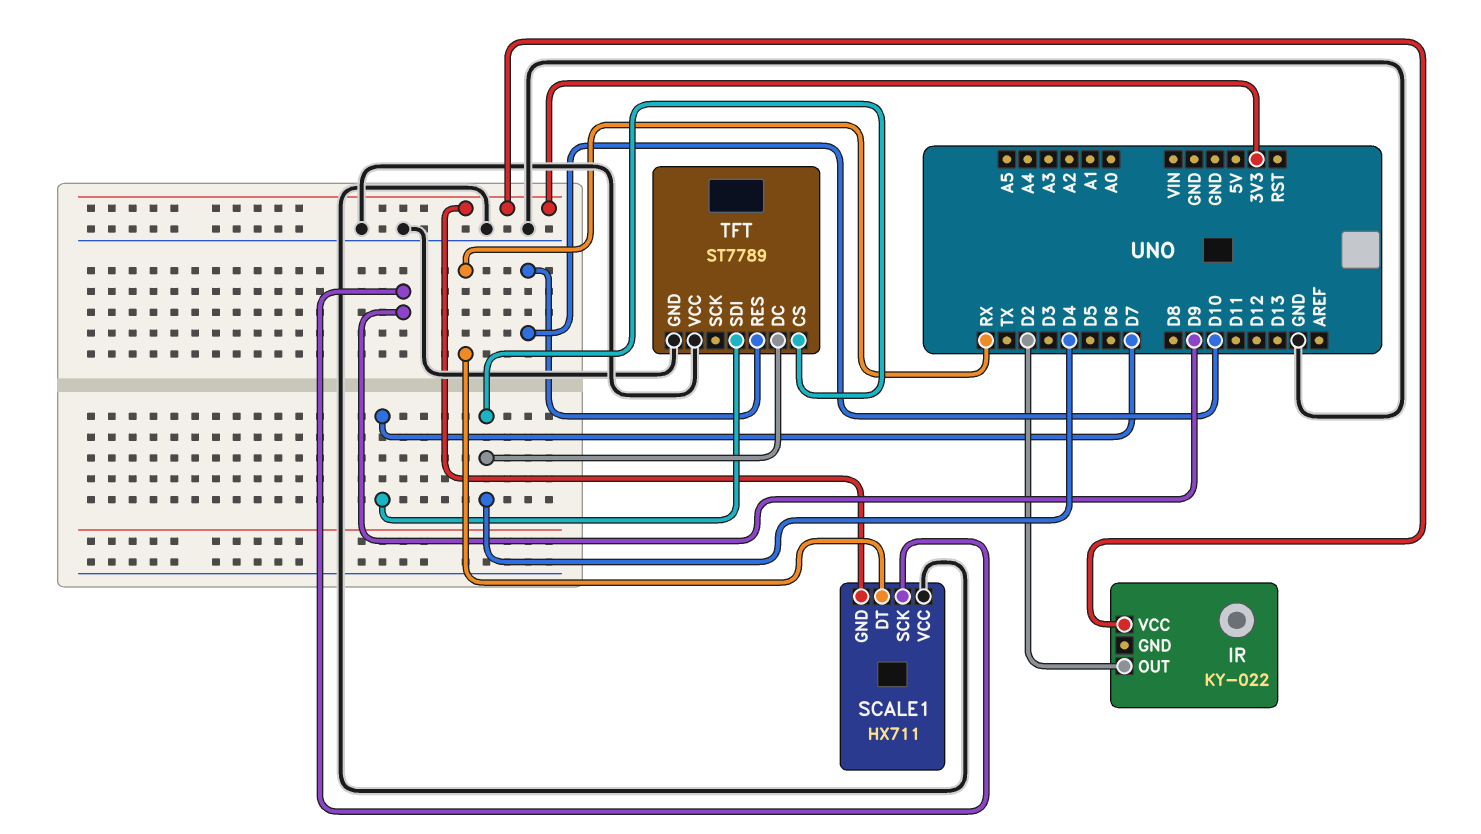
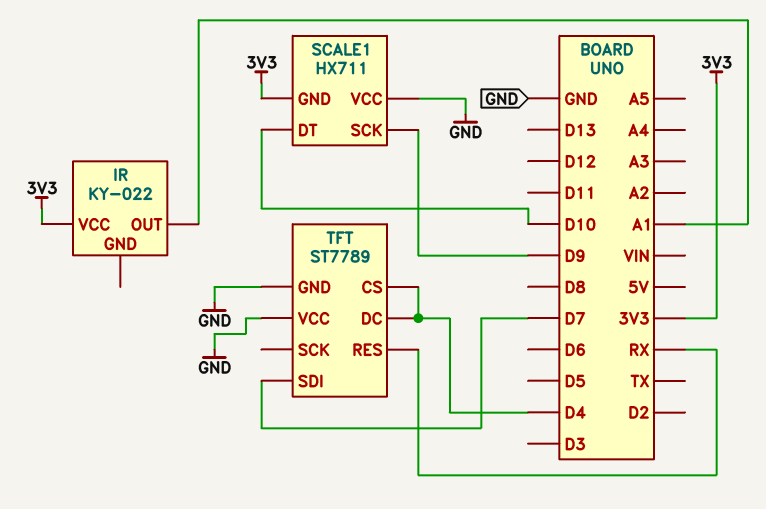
IR pin OUT: D2 -> A1
SCALE1 pin DT: RX -> D10
TFT pin RES: D10 -> RX

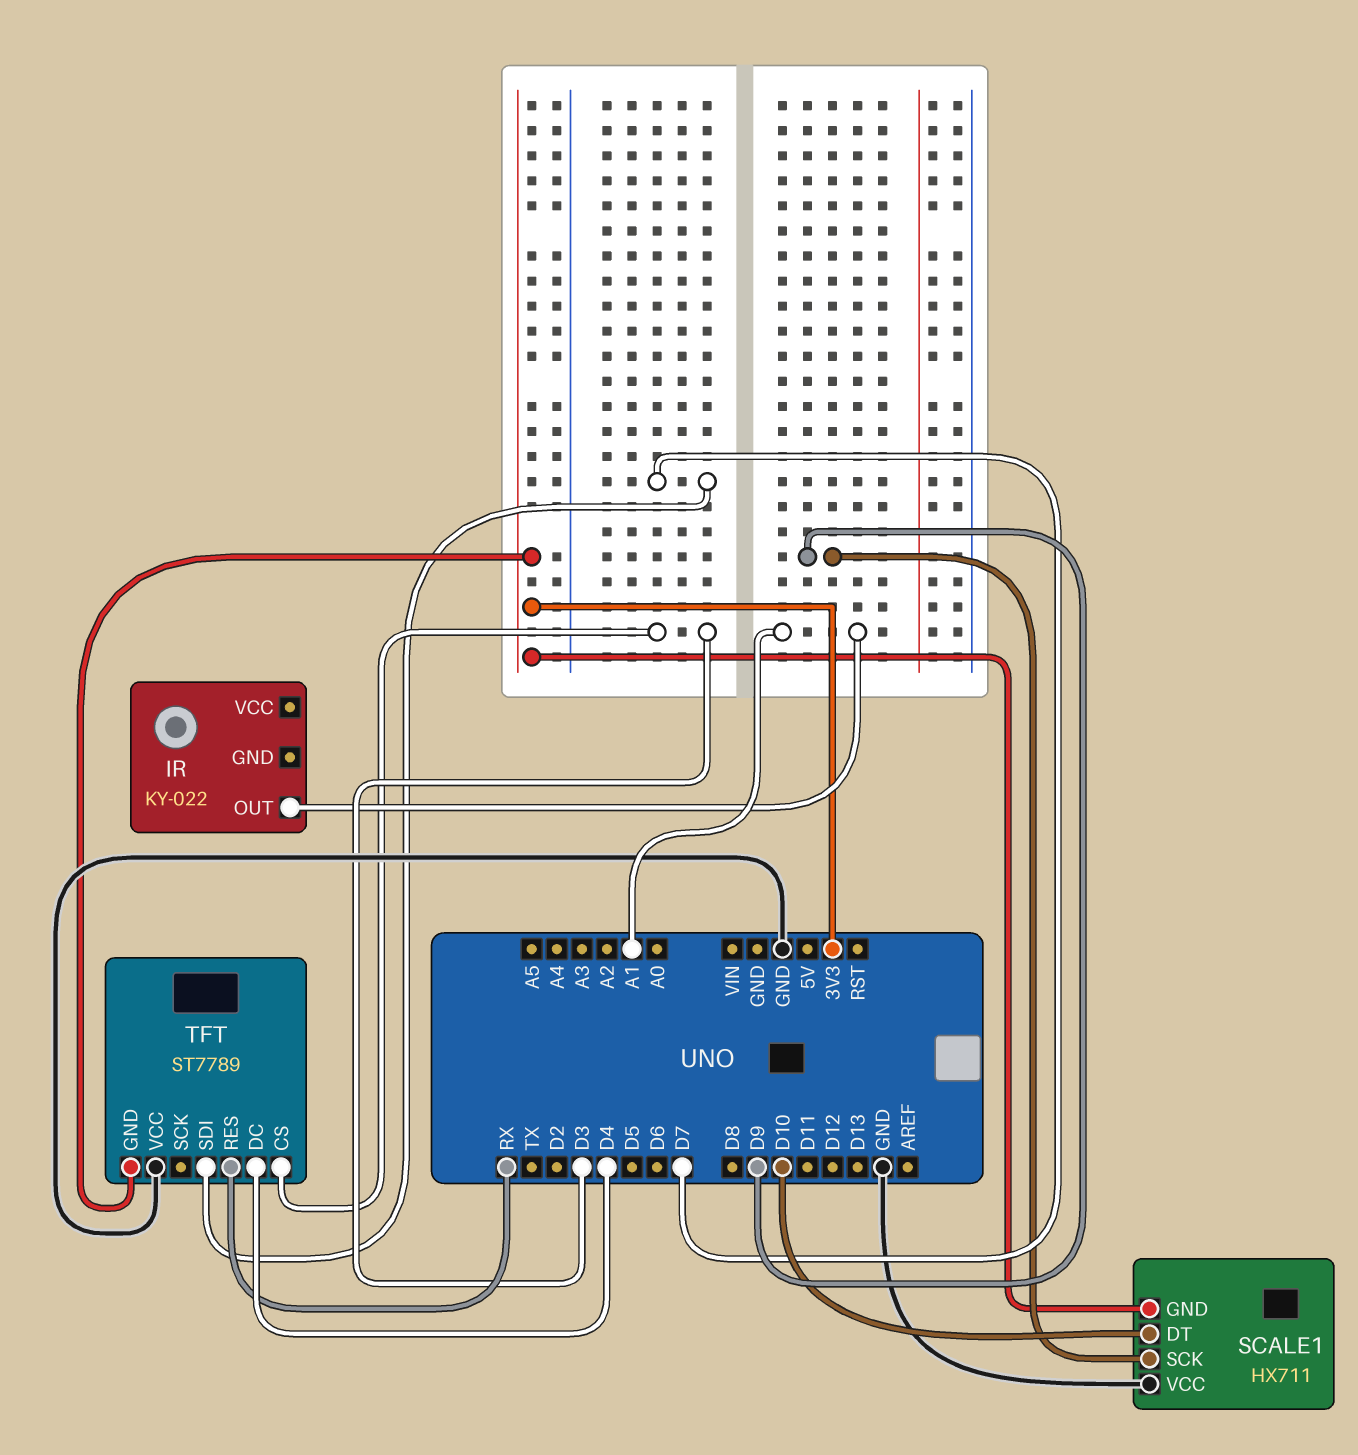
IR pin VCC: 3V3 -> none
TFT pin CS: D4 -> D3
TFT pin GND: GND -> 3V3

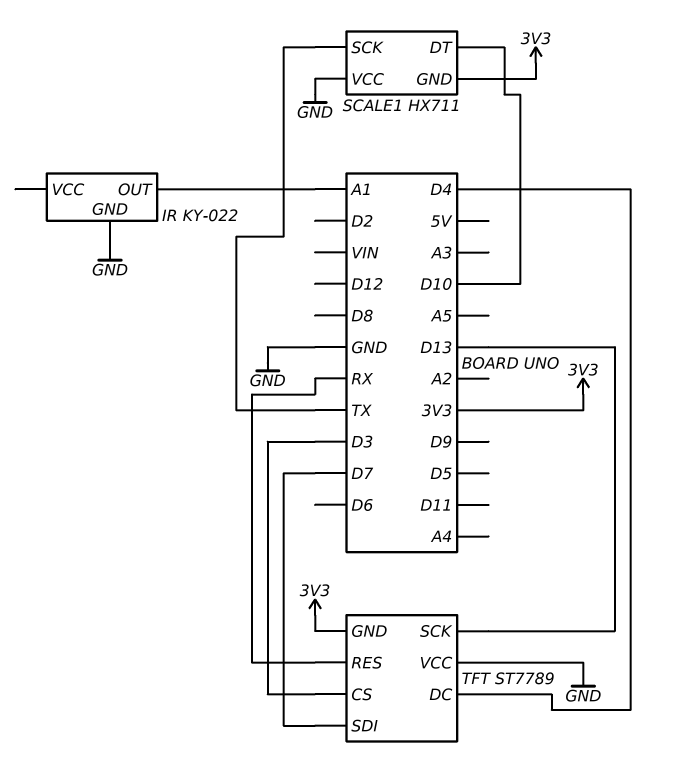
IR pin GND: none -> GND
SCALE1 pin SCK: D9 -> TX
TFT pin SCK: none -> D13

